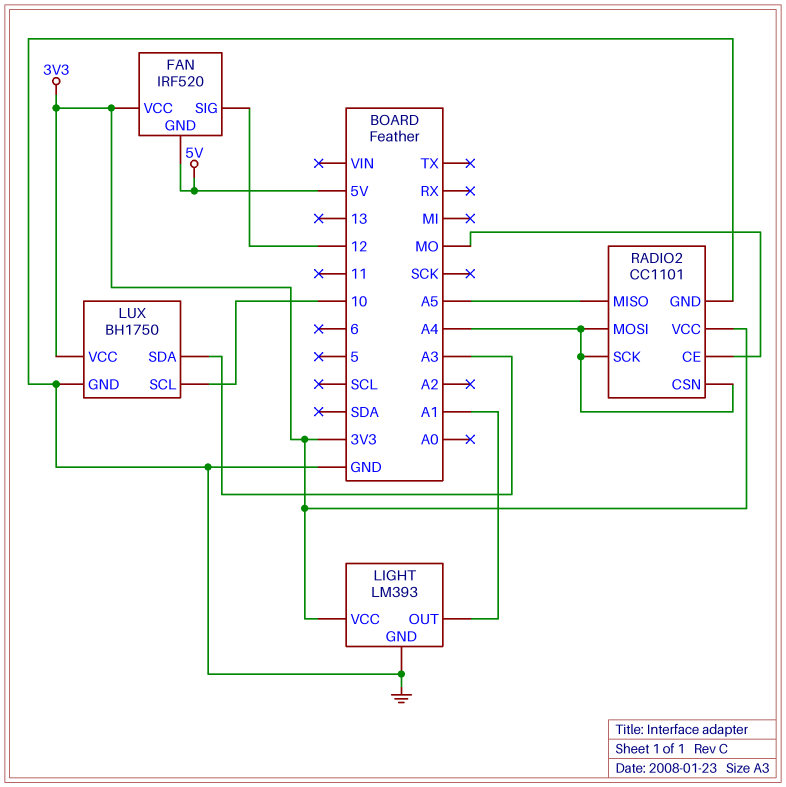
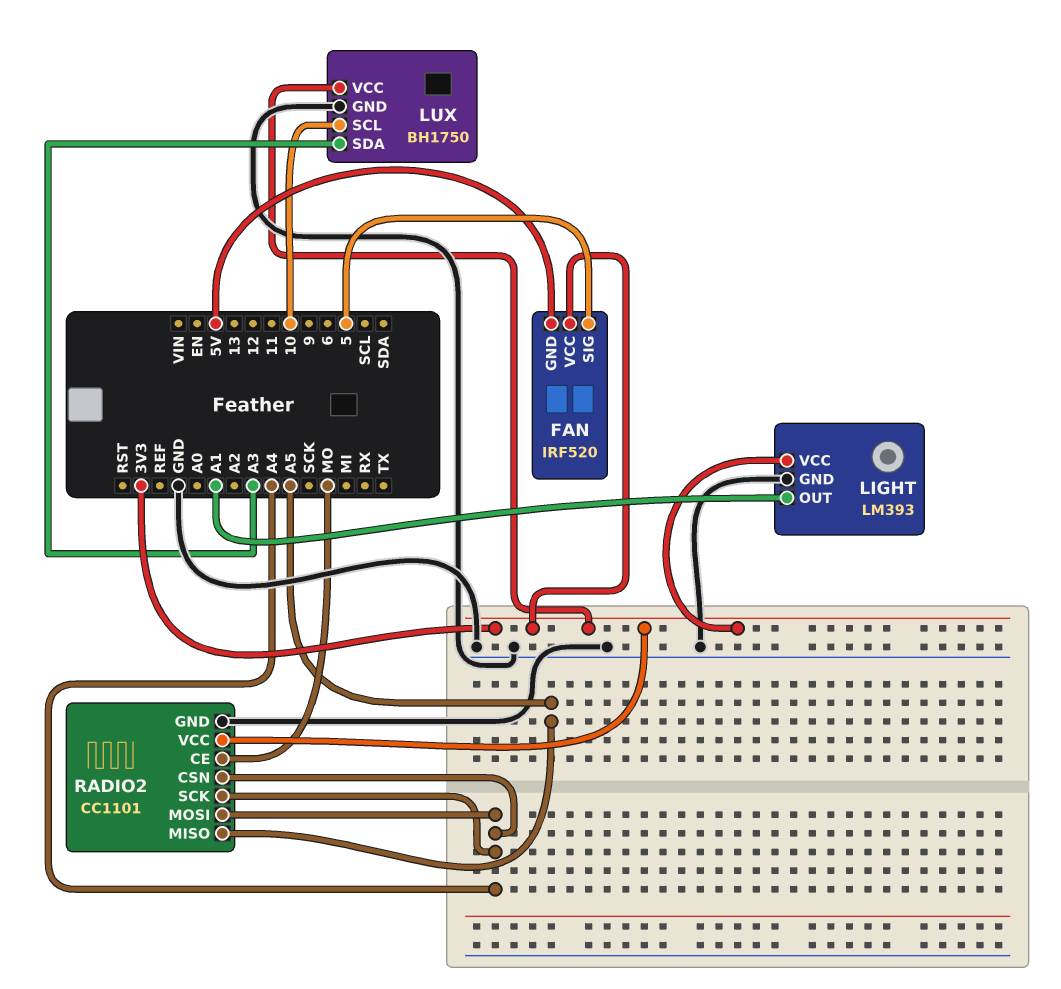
FAN pin SIG: 12 -> 5

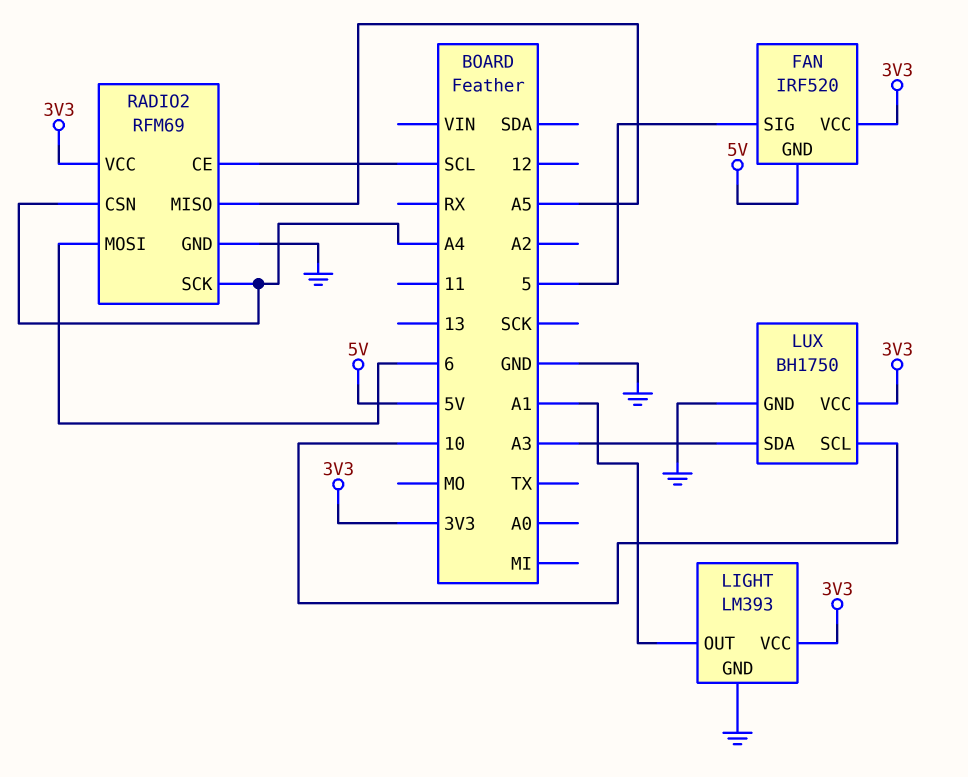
RADIO2: CC1101 -> RFM69
RADIO2 pin CE: MO -> SCL
RADIO2 pin MOSI: A4 -> 6

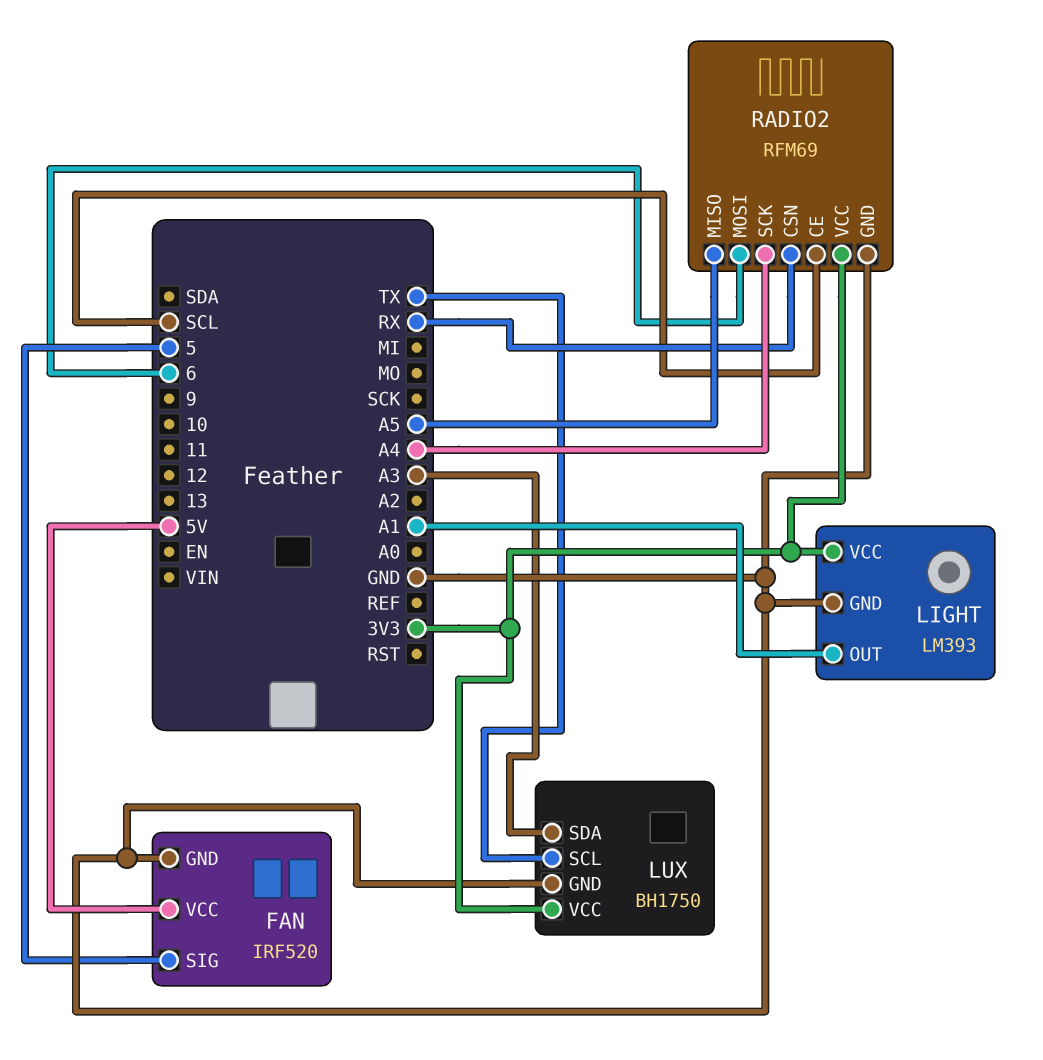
FAN pin GND: 5V -> GND
FAN pin VCC: 3V3 -> 5V
LUX pin SCL: 10 -> TX
RADIO2 pin CSN: A4 -> RX

